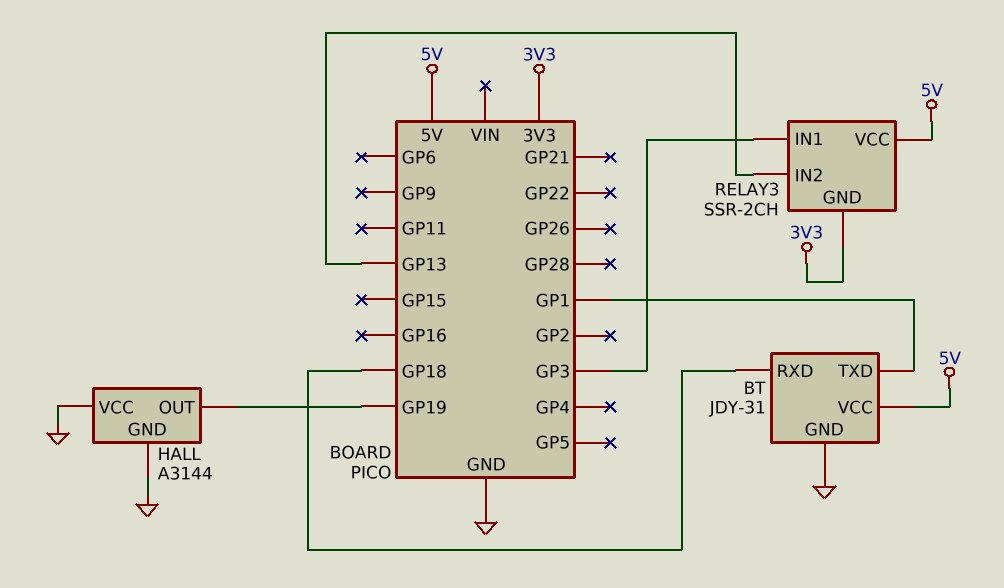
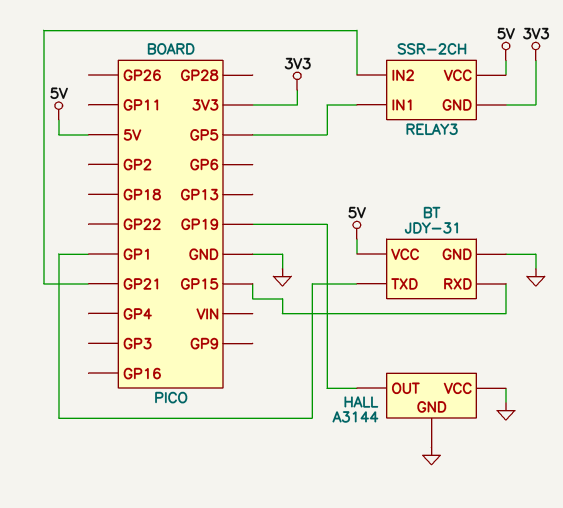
BT pin RXD: GP18 -> GP15
RELAY3 pin IN1: GP3 -> GP5
RELAY3 pin IN2: GP13 -> GP21

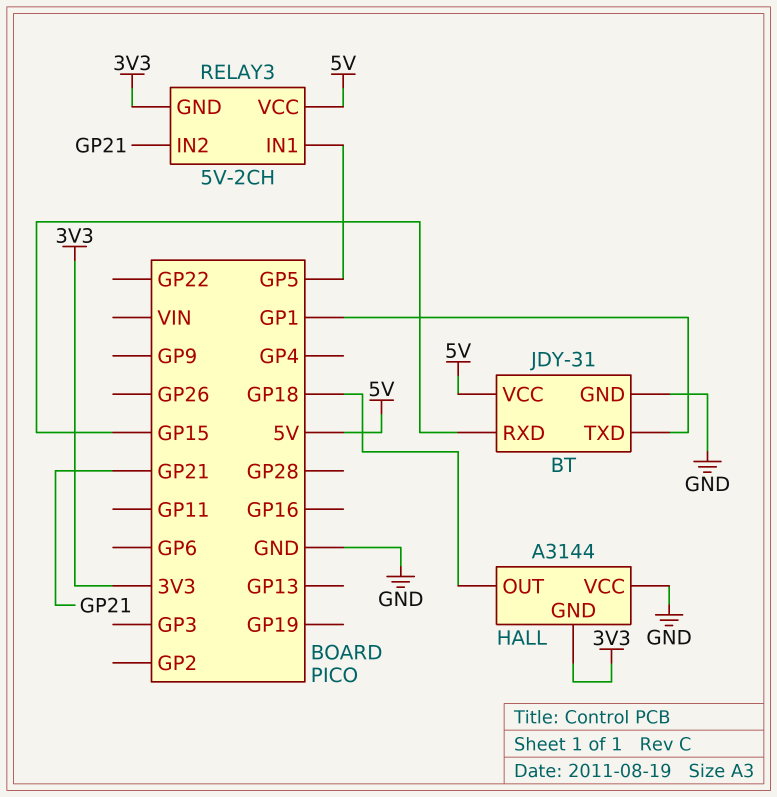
HALL pin GND: GND -> 3V3
HALL pin OUT: GP19 -> GP18
RELAY3: SSR-2CH -> 5V-2CH

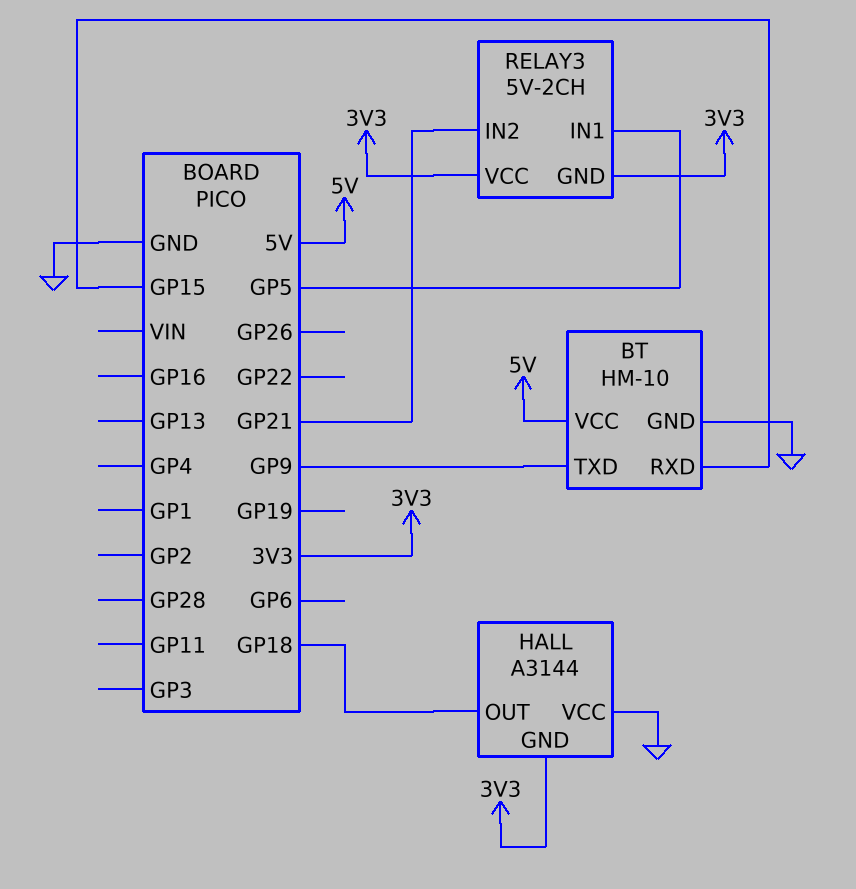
BT: JDY-31 -> HM-10
BT pin TXD: GP1 -> GP9
RELAY3 pin VCC: 5V -> 3V3

